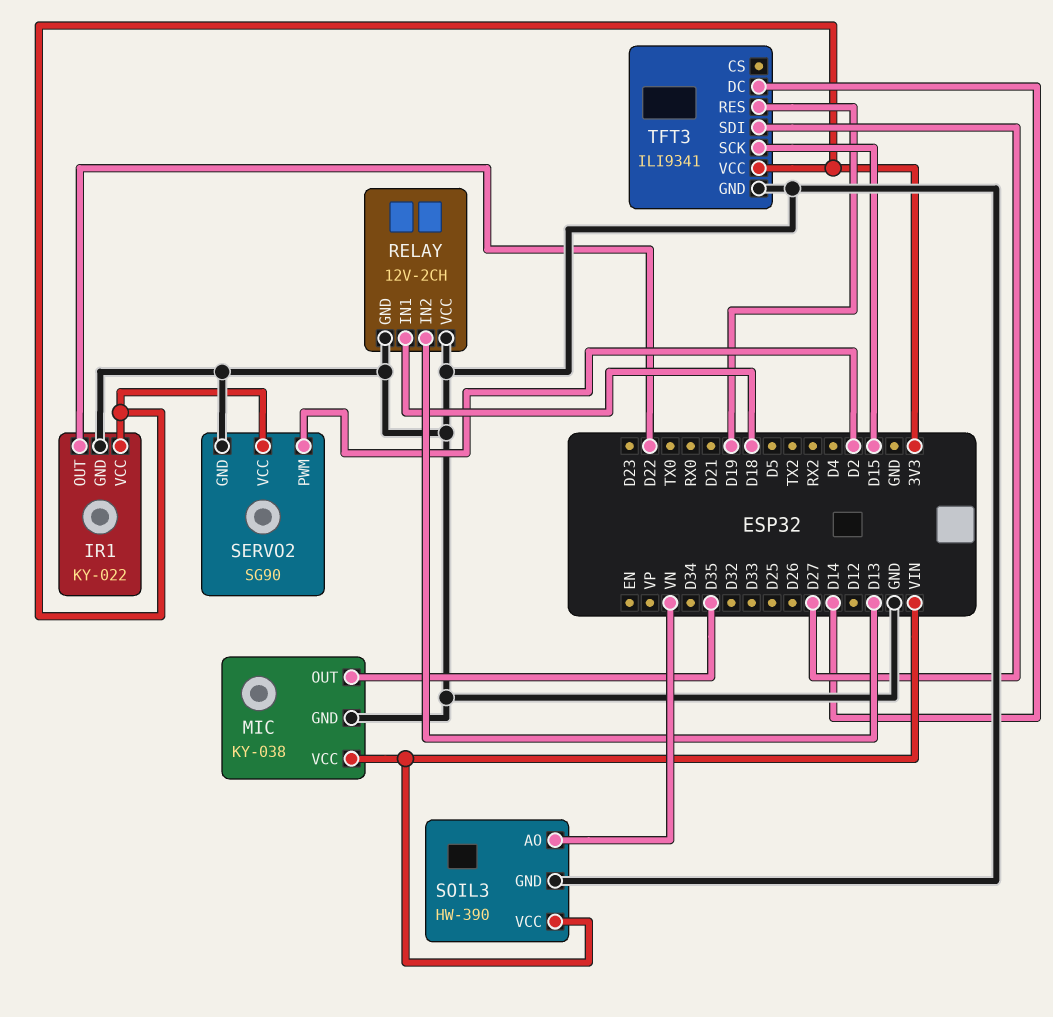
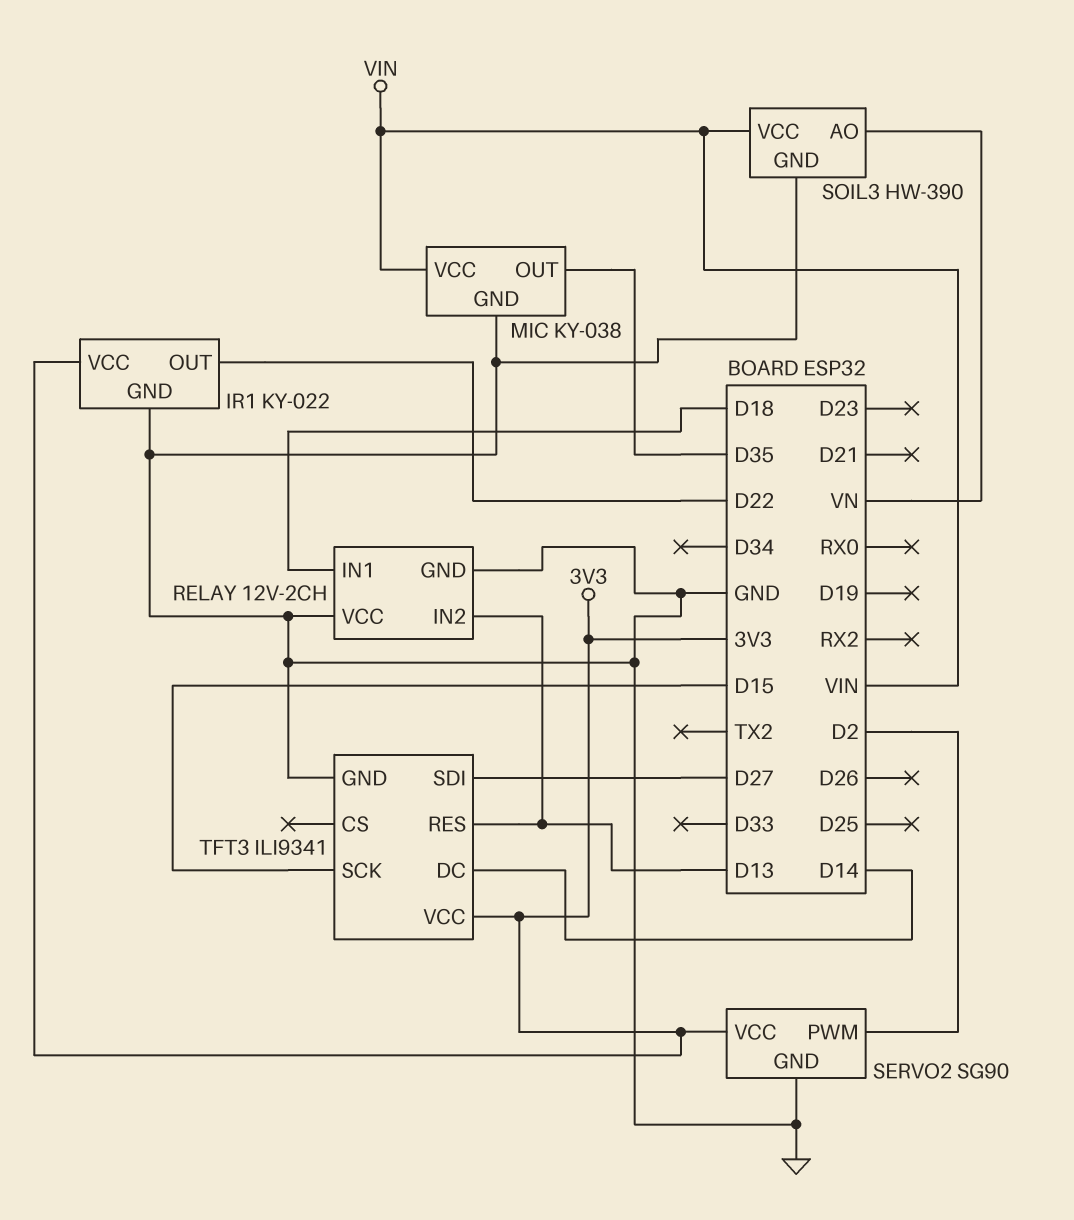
TFT3 pin RES: D19 -> D13

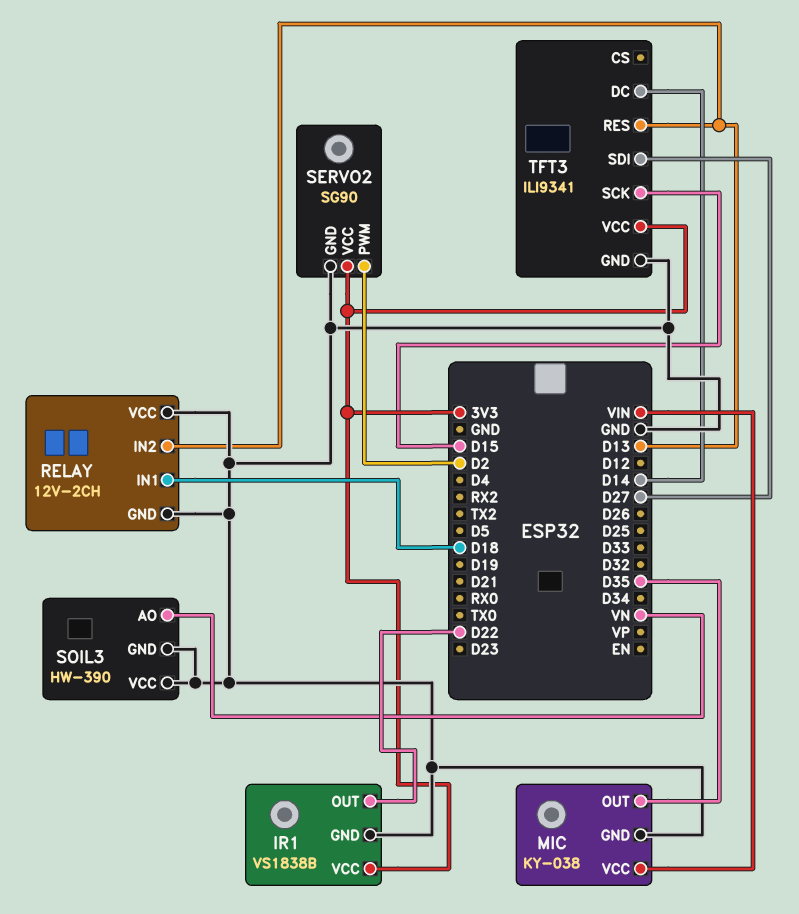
IR1: KY-022 -> VS1838B
SOIL3 pin VCC: VIN -> GND

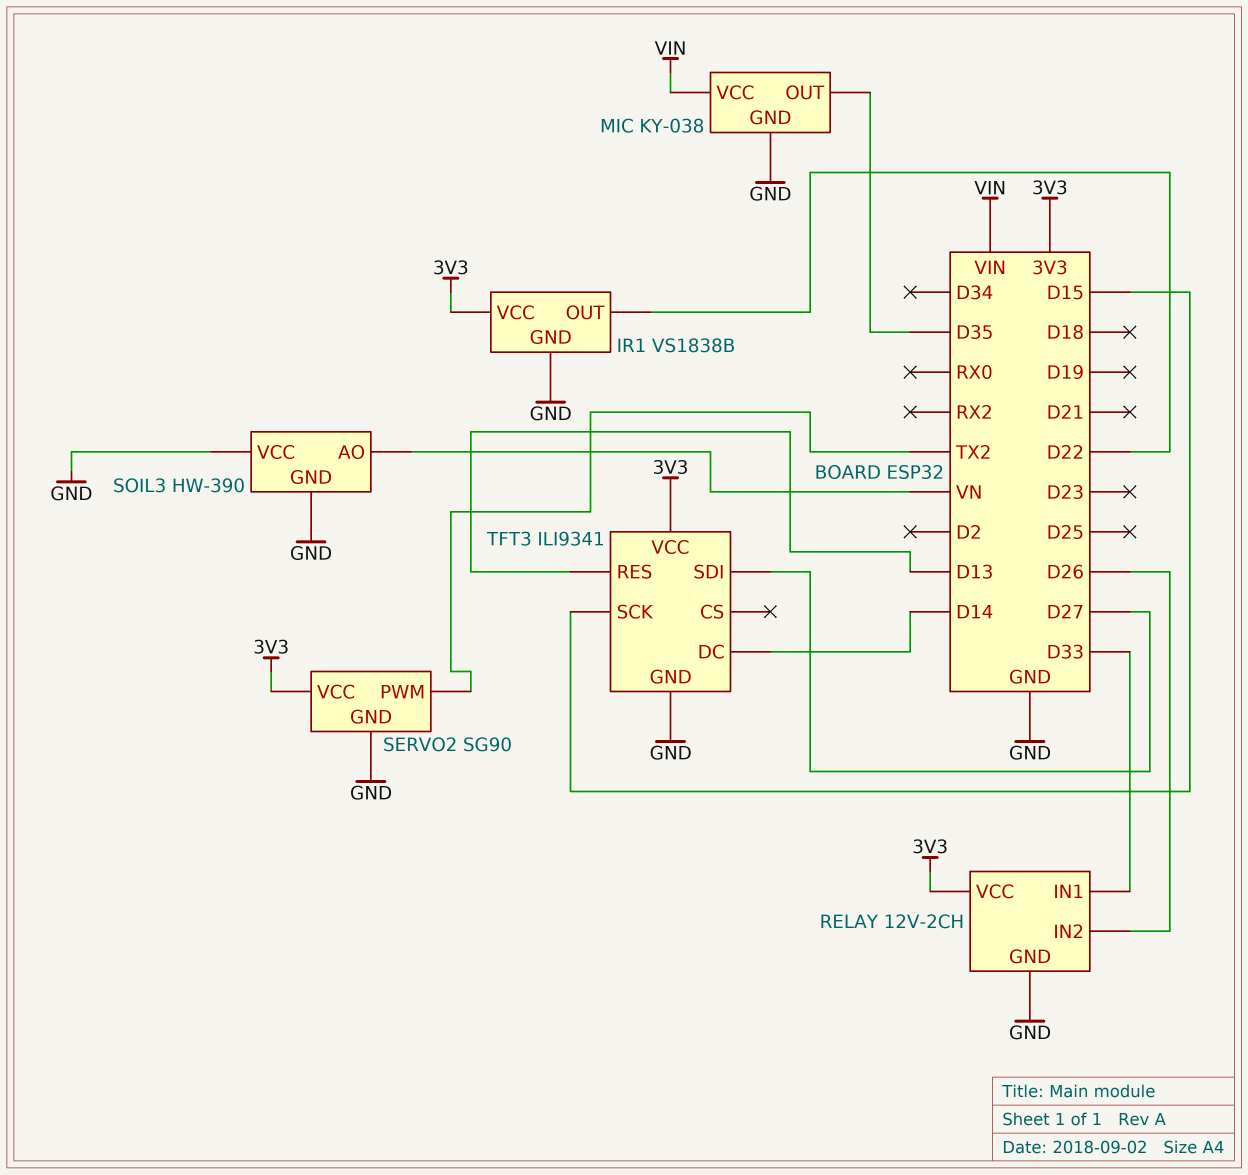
RELAY pin IN1: D18 -> D33
RELAY pin IN2: D13 -> D26
RELAY pin VCC: GND -> 3V3
SERVO2 pin PWM: D2 -> TX2

